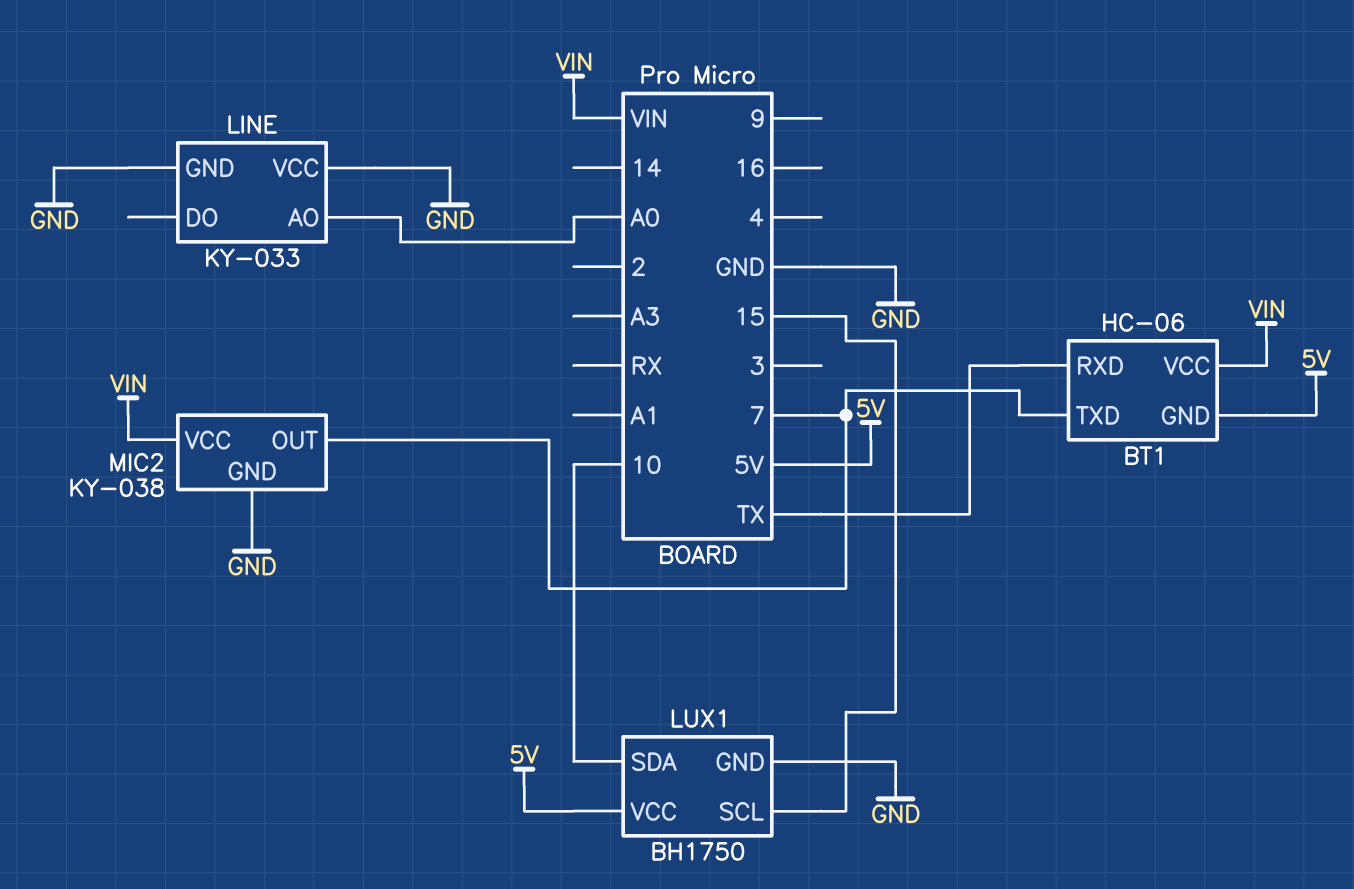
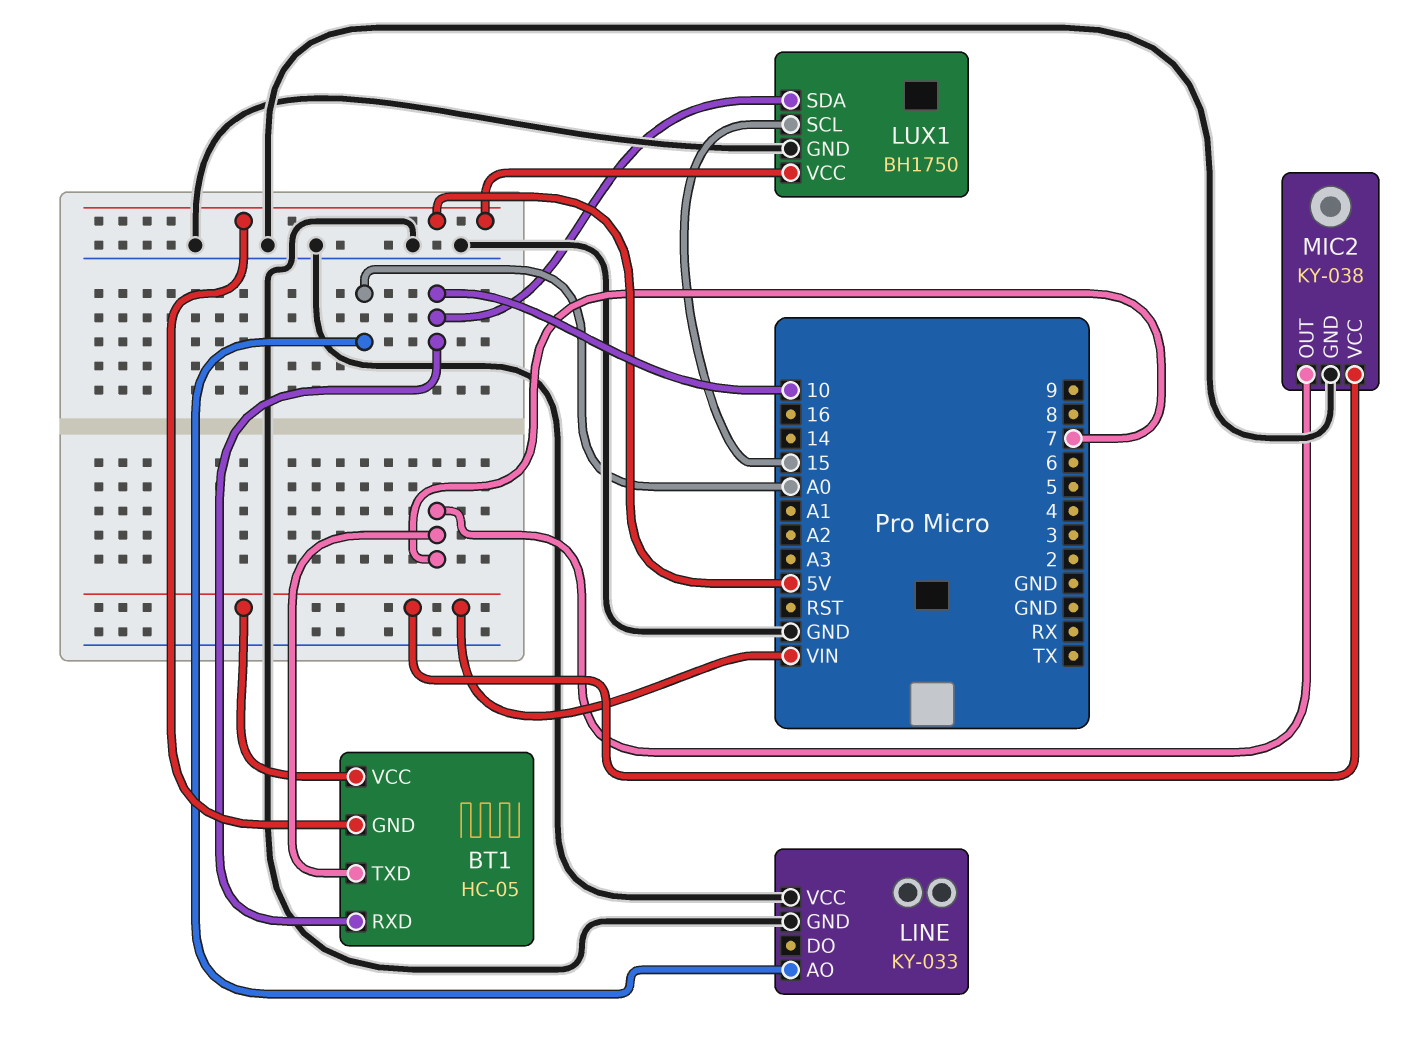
BT1: HC-06 -> HC-05
BT1 pin RXD: TX -> 10

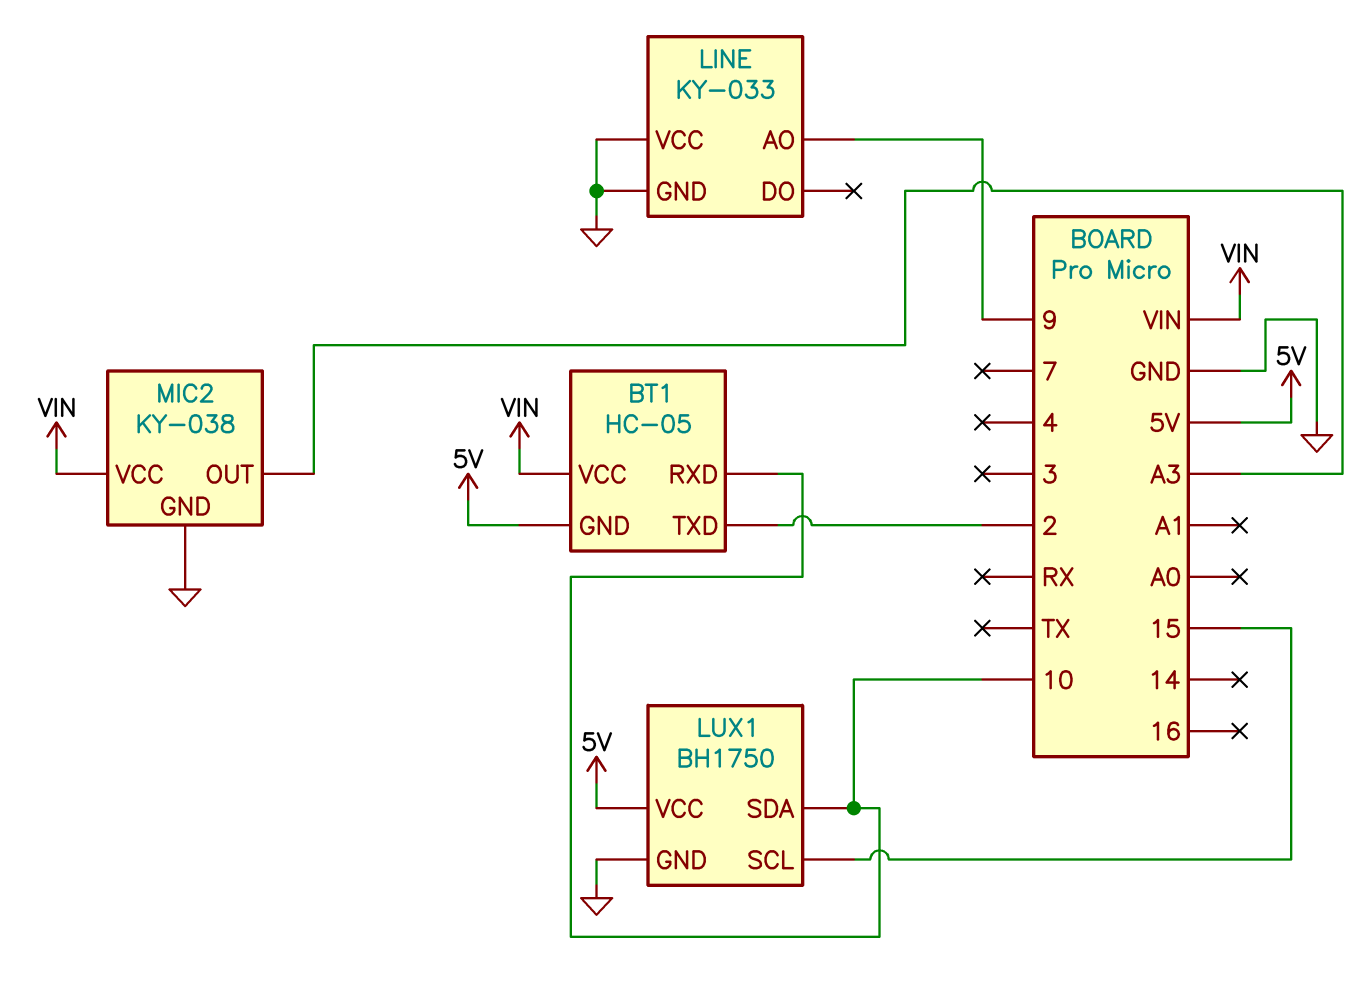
BT1 pin TXD: 7 -> 2
LINE pin AO: A0 -> 9
MIC2 pin OUT: 7 -> A3

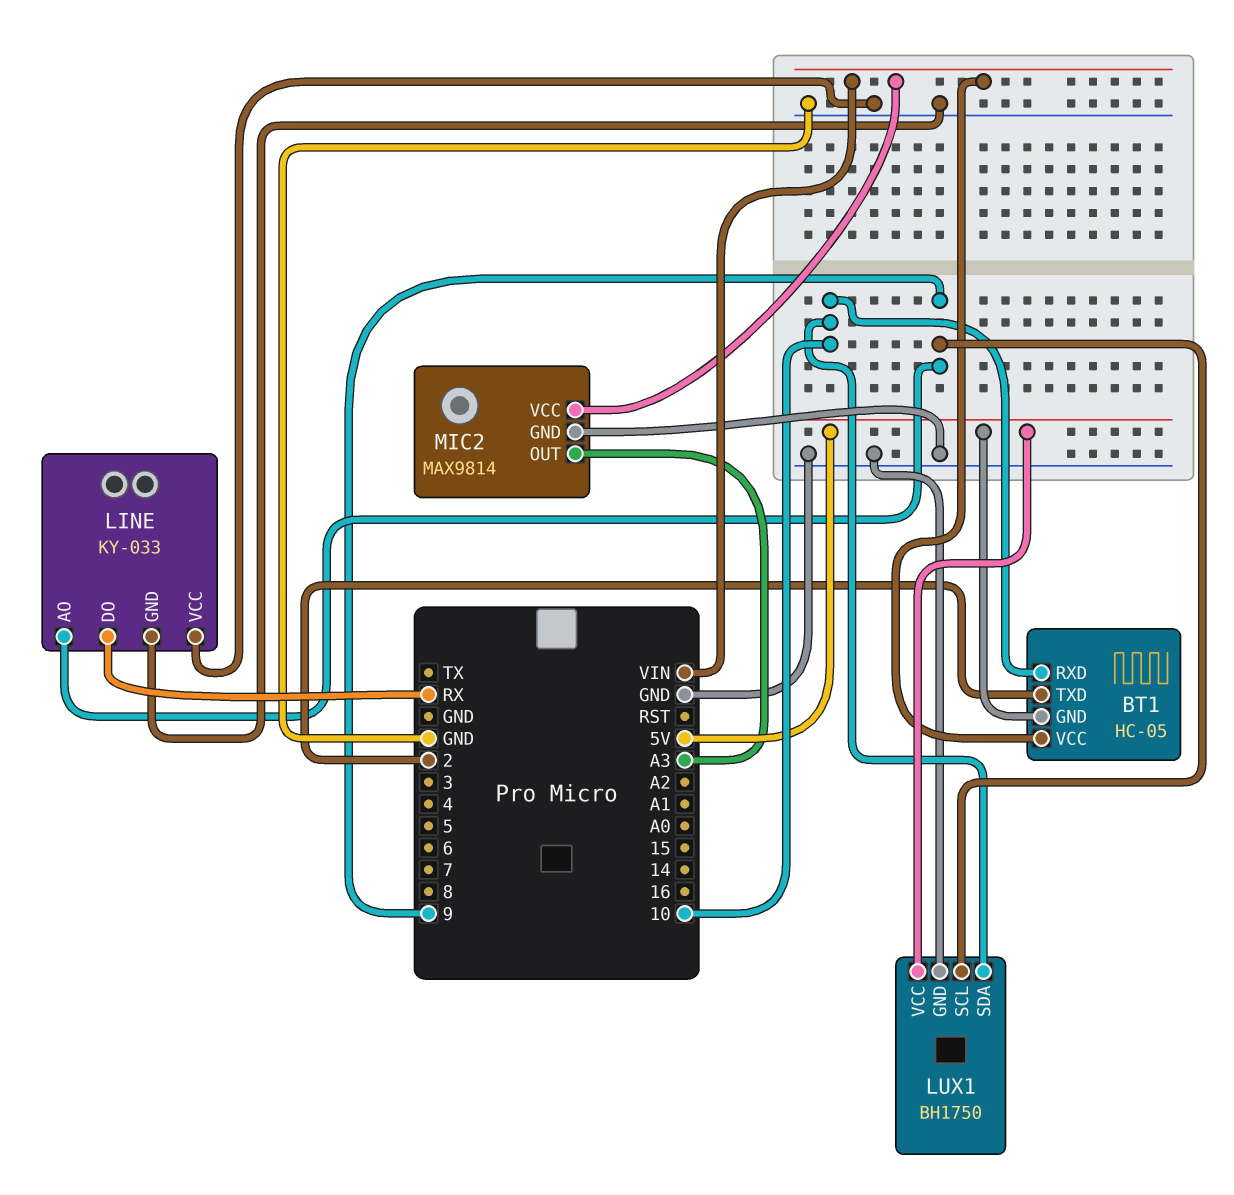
LINE pin DO: none -> RX
LUX1 pin SCL: 15 -> 9
MIC2: KY-038 -> MAX9814

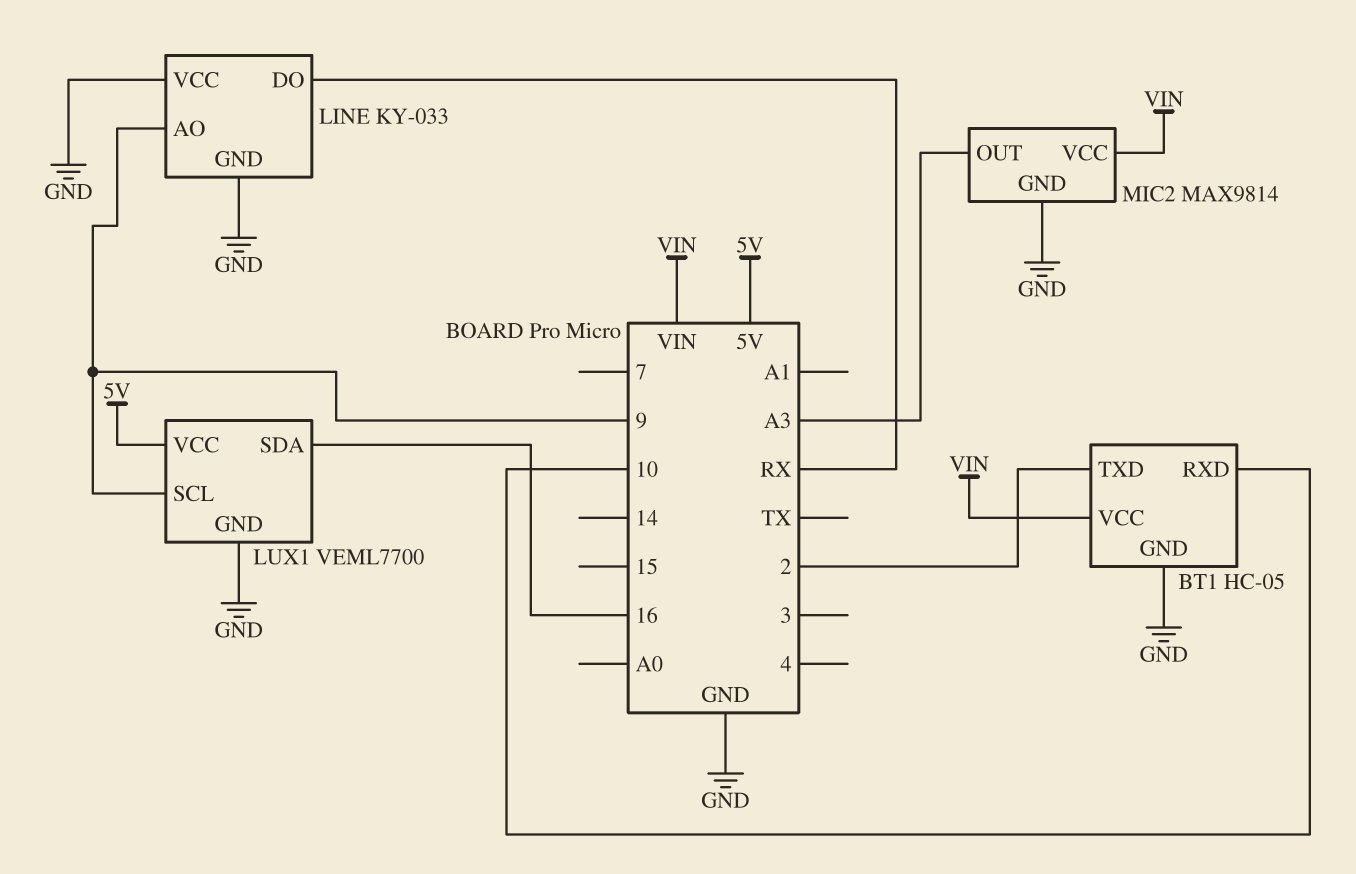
BT1 pin GND: 5V -> GND
LUX1: BH1750 -> VEML7700
LUX1 pin SDA: 10 -> 16

